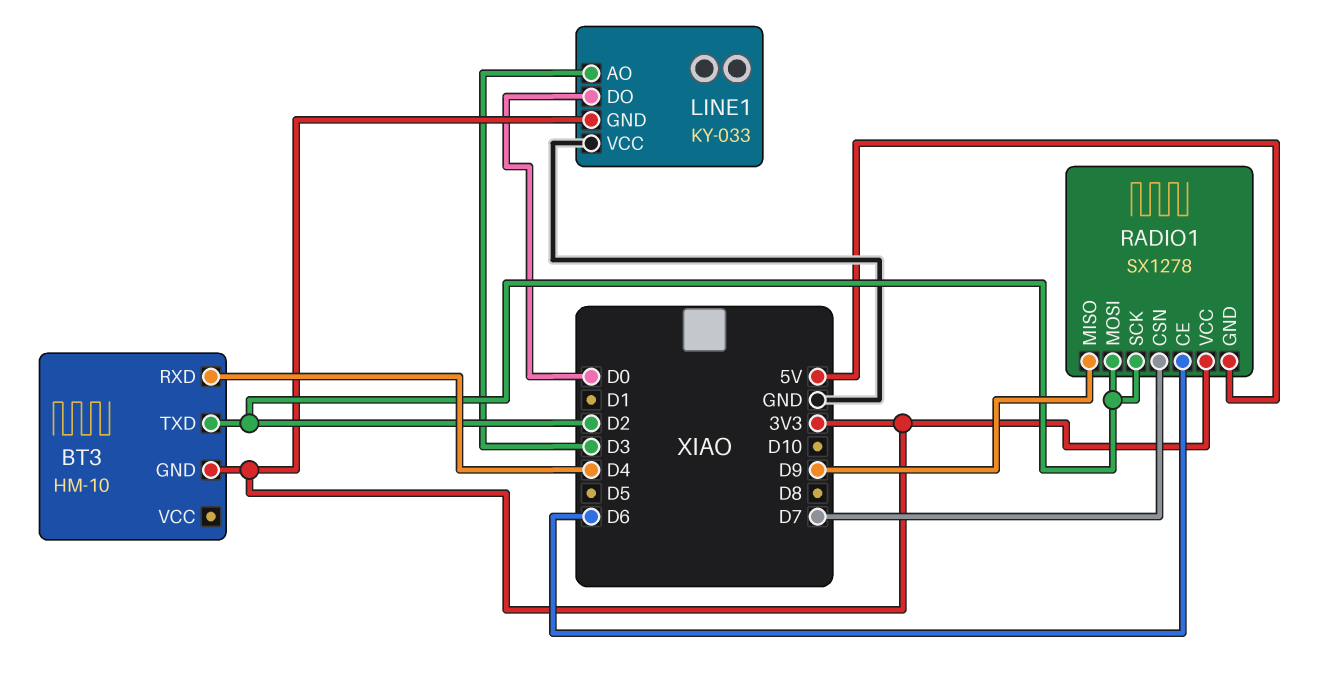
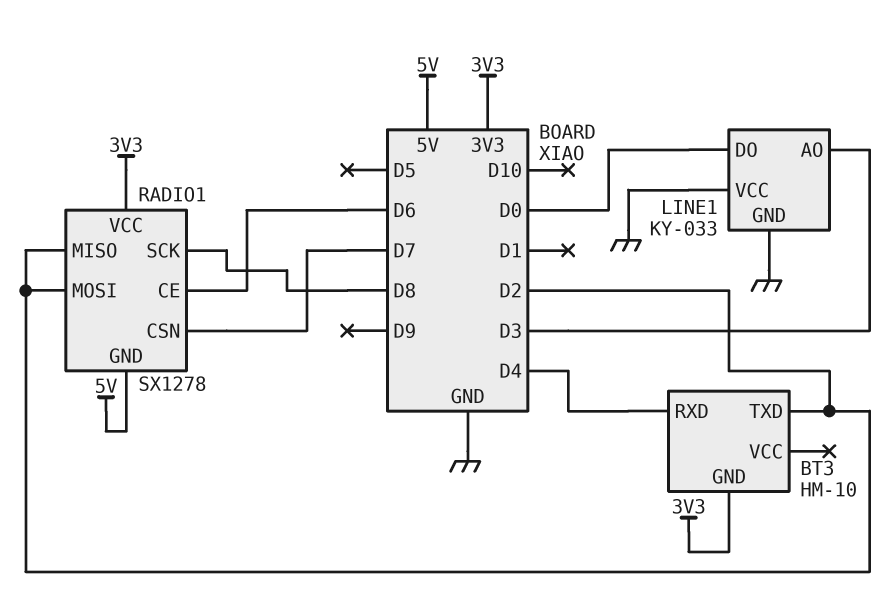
LINE1 pin GND: 3V3 -> GND
RADIO1 pin MISO: D9 -> D2
RADIO1 pin SCK: D2 -> D8

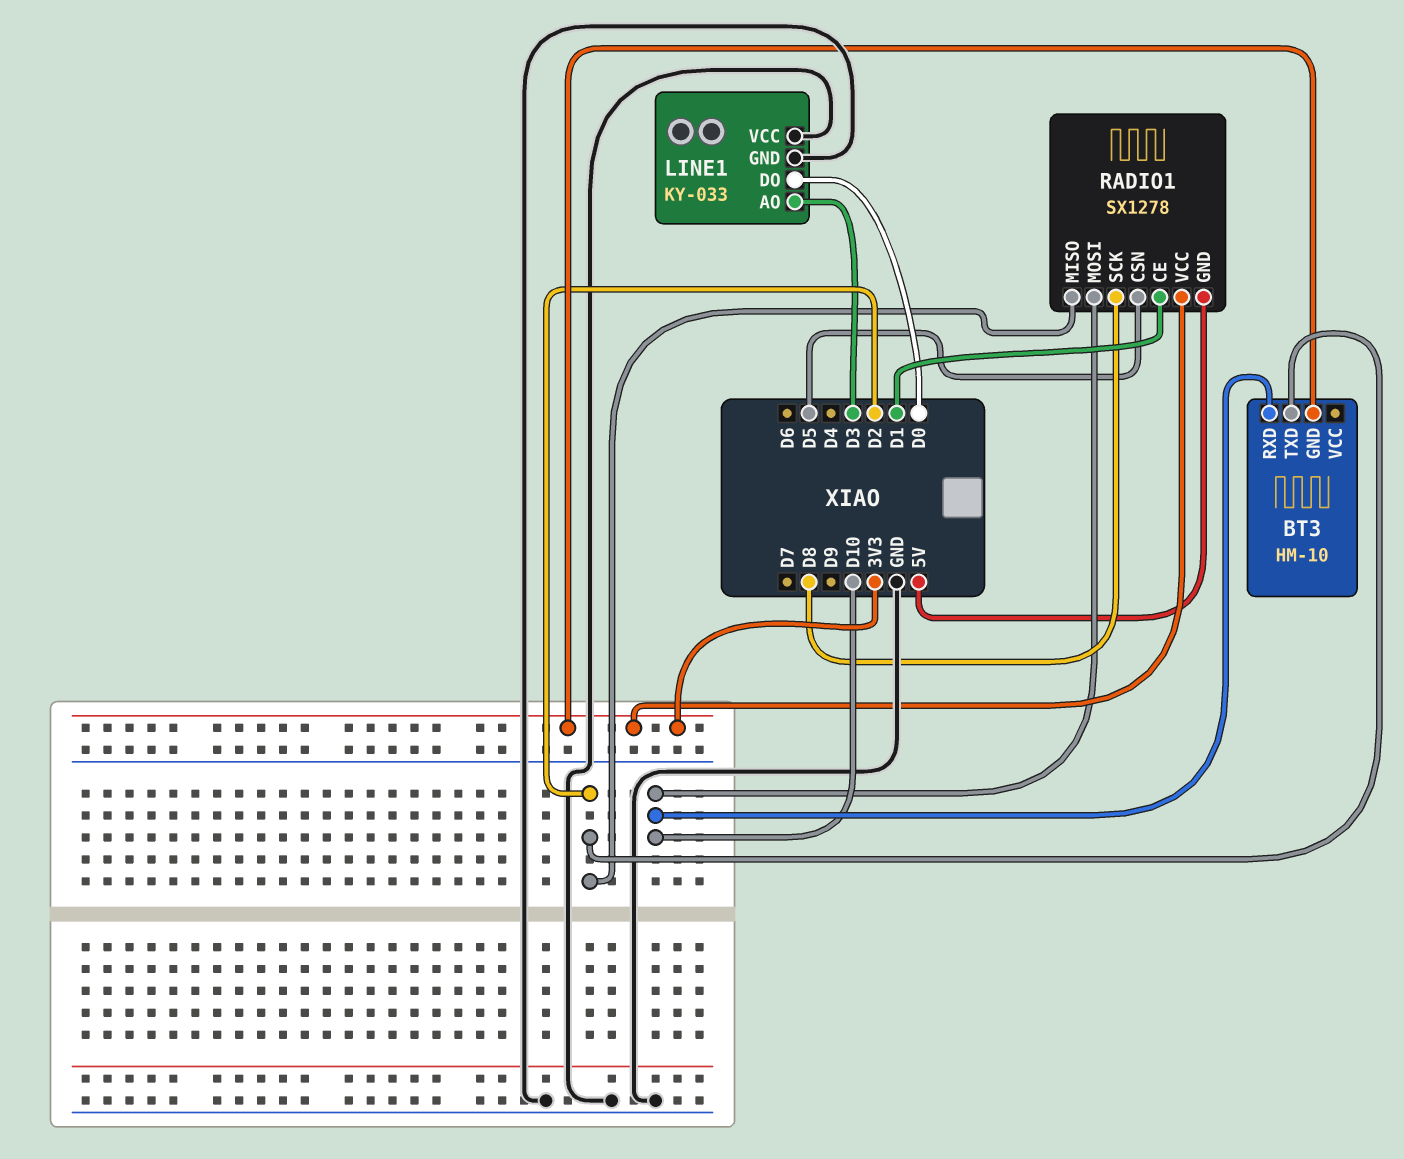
BT3 pin RXD: D4 -> D10
RADIO1 pin CE: D6 -> D1
RADIO1 pin CSN: D7 -> D5
RADIO1 pin MOSI: D2 -> D10

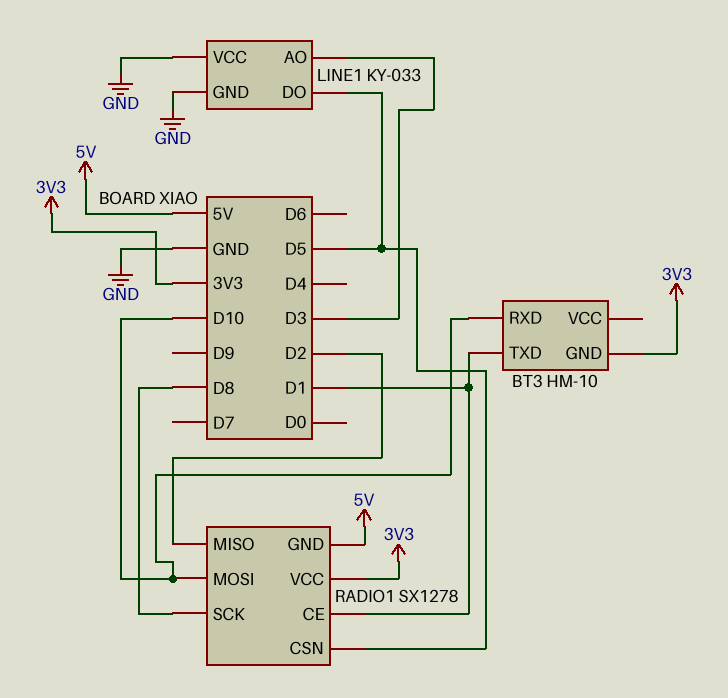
BT3 pin TXD: D2 -> D1
LINE1 pin DO: D0 -> D5

